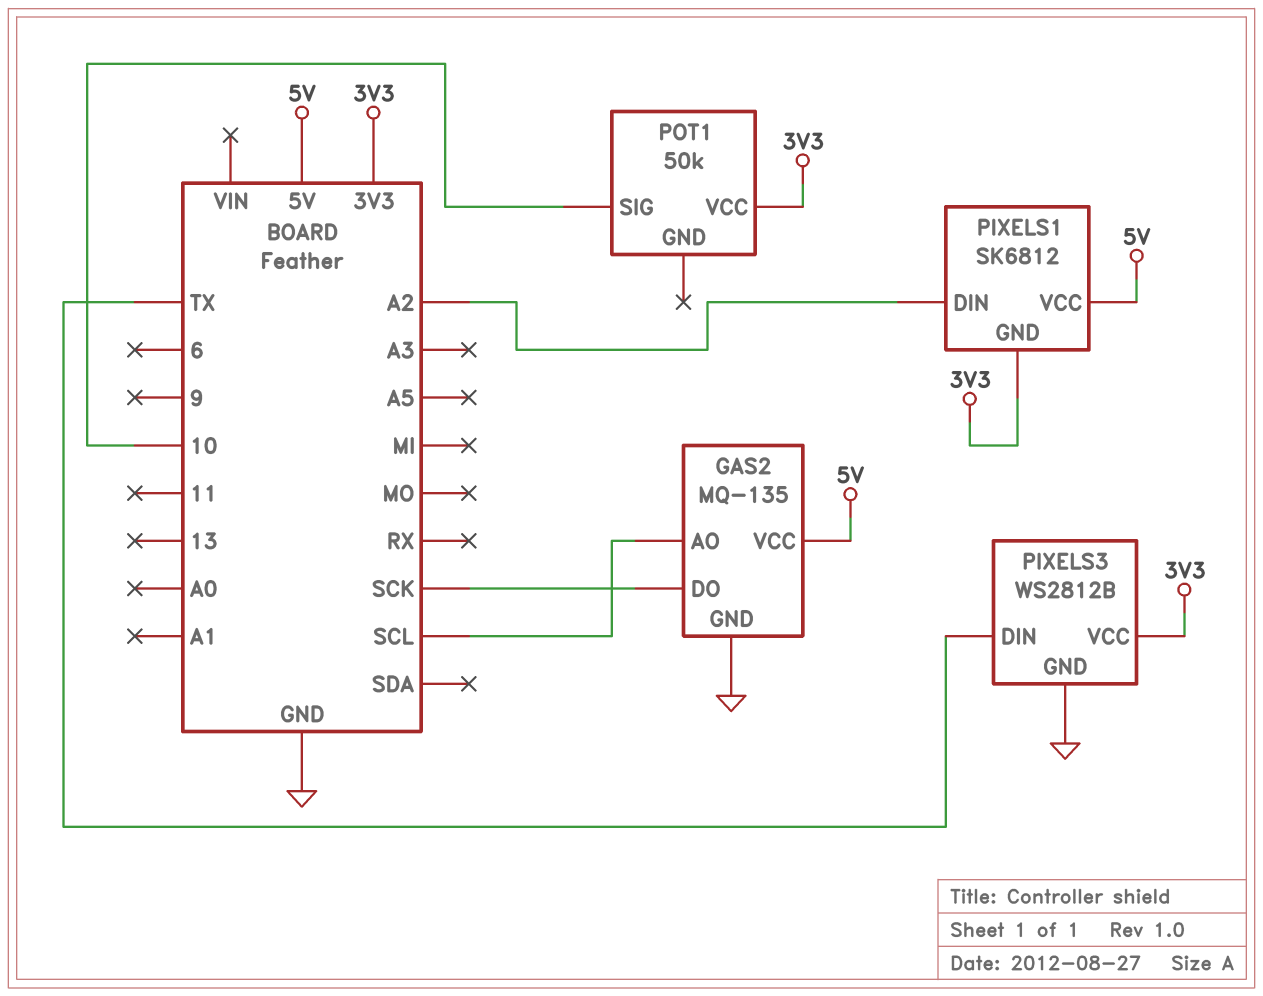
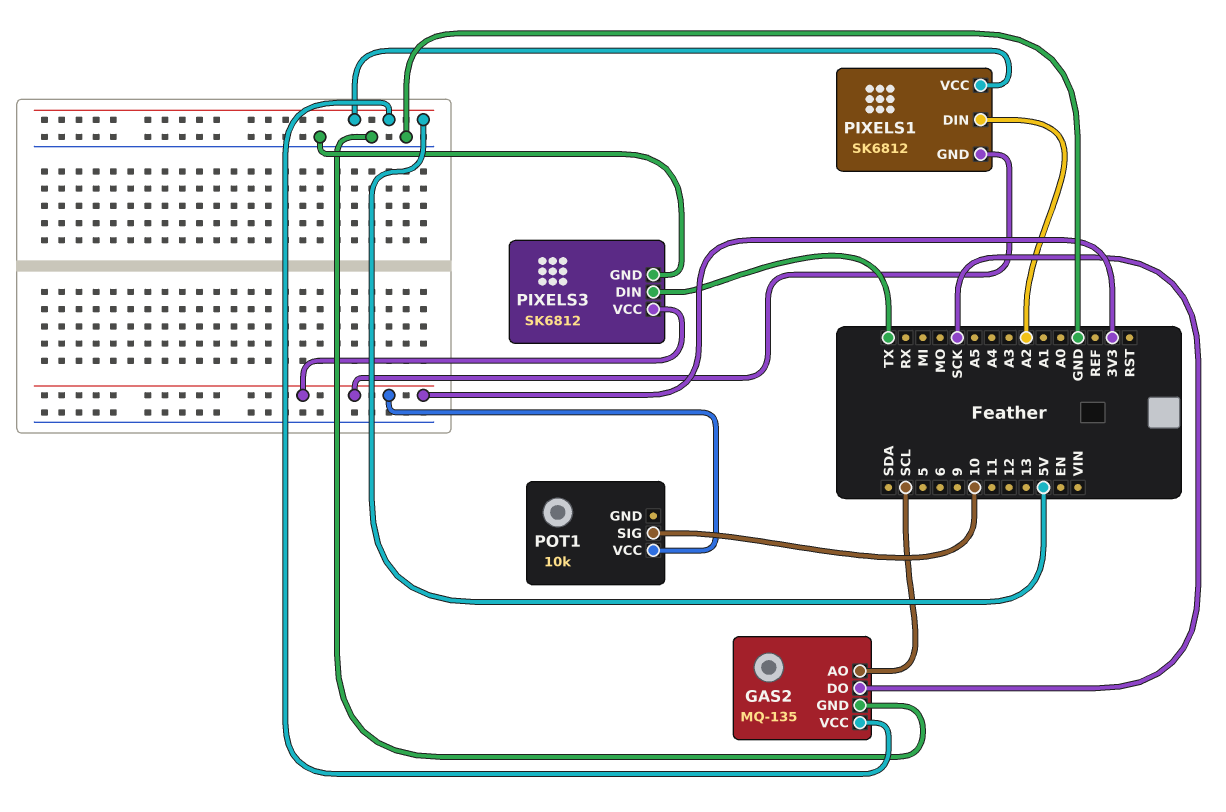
PIXELS3: WS2812B -> SK6812
POT1: 50k -> 10k

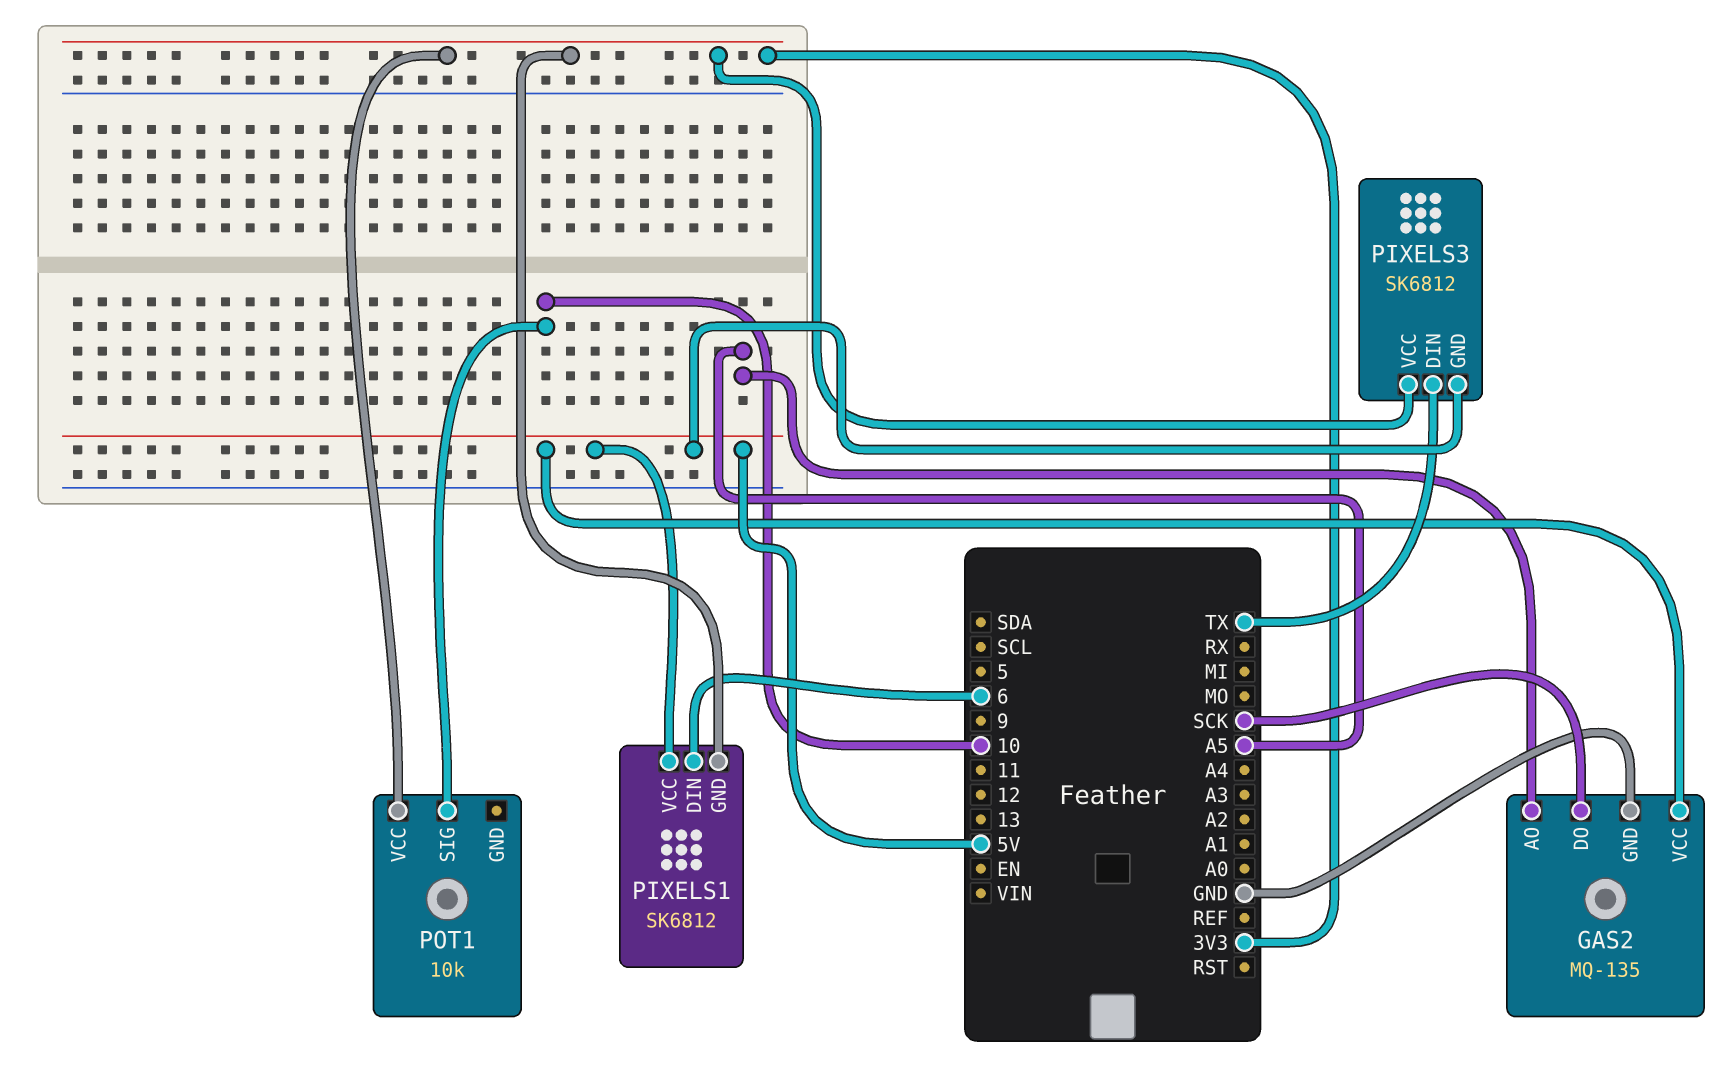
GAS2 pin AO: SCL -> A5
PIXELS1 pin DIN: A2 -> 6
PIXELS3 pin GND: GND -> 5V

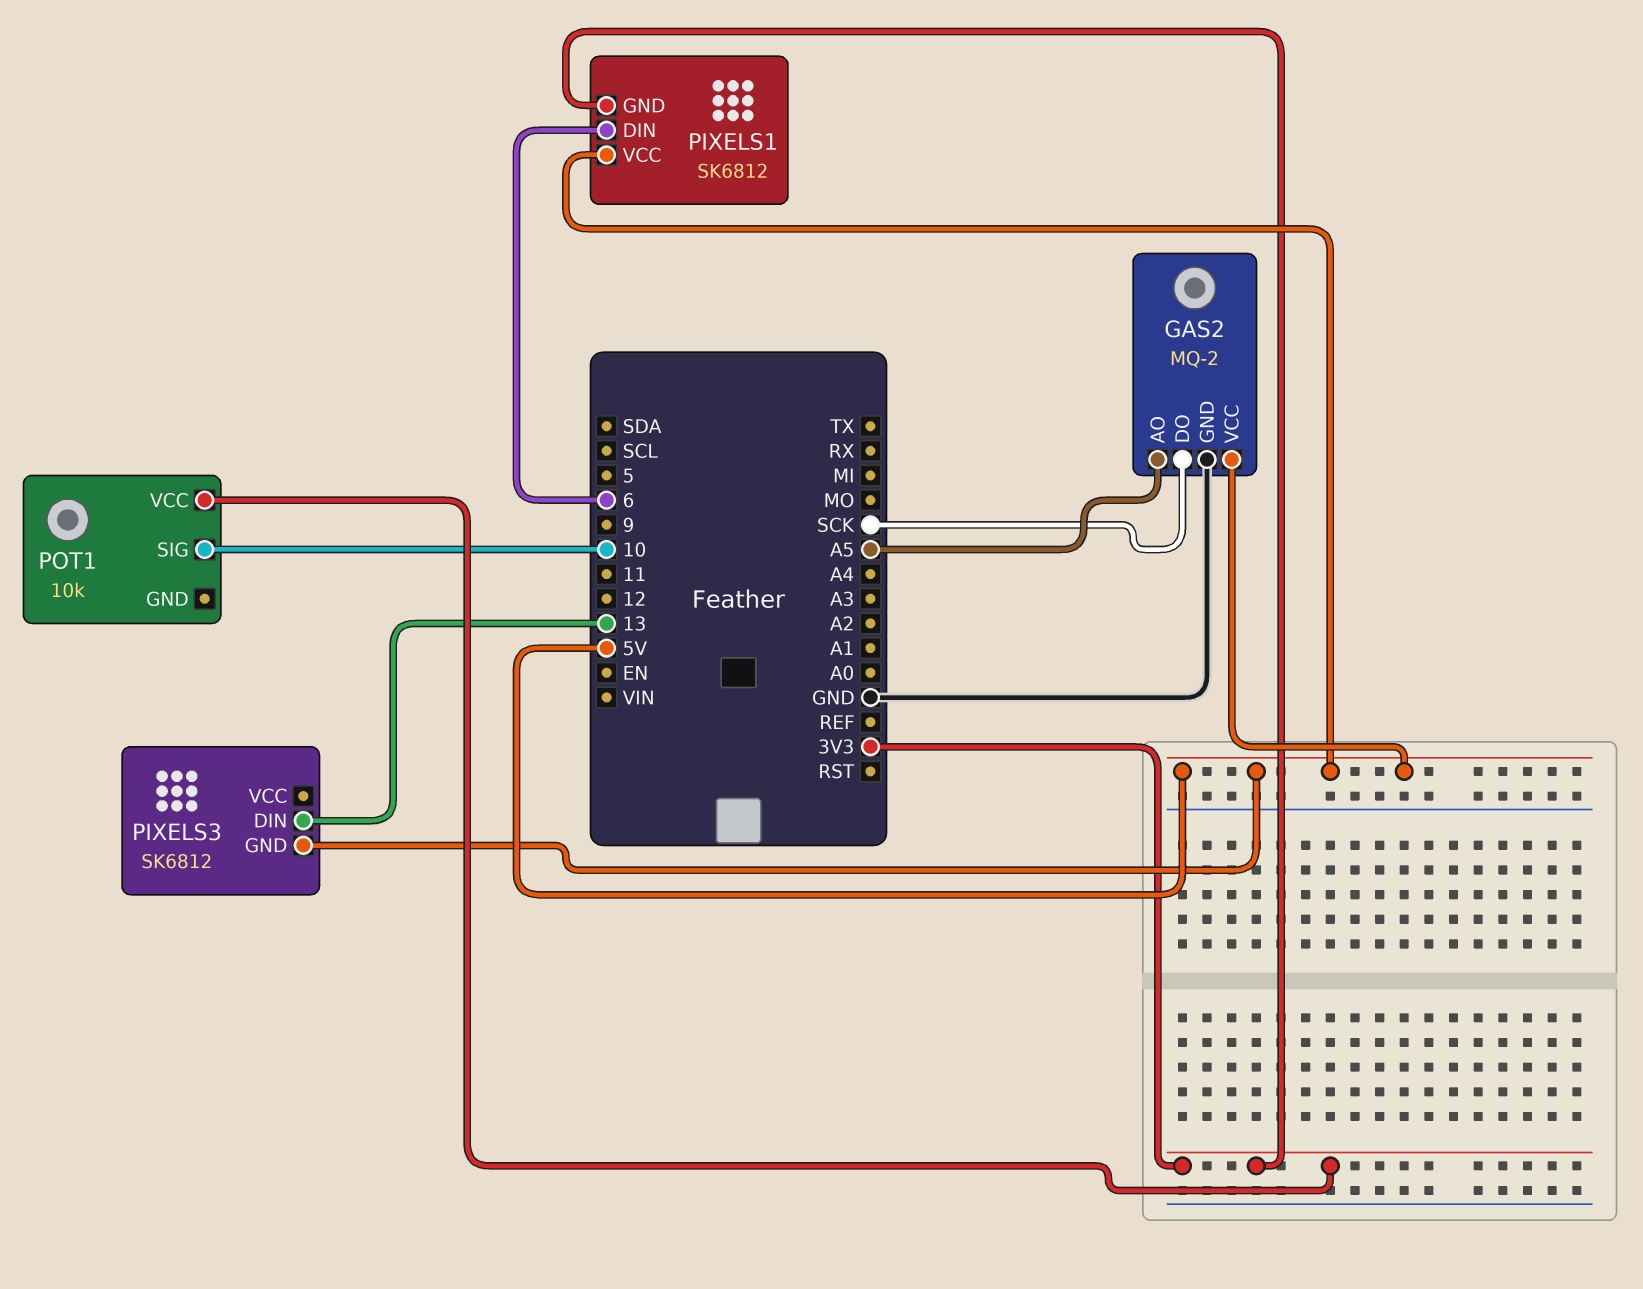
GAS2: MQ-135 -> MQ-2
PIXELS3 pin DIN: TX -> 13
PIXELS3 pin VCC: 3V3 -> none

